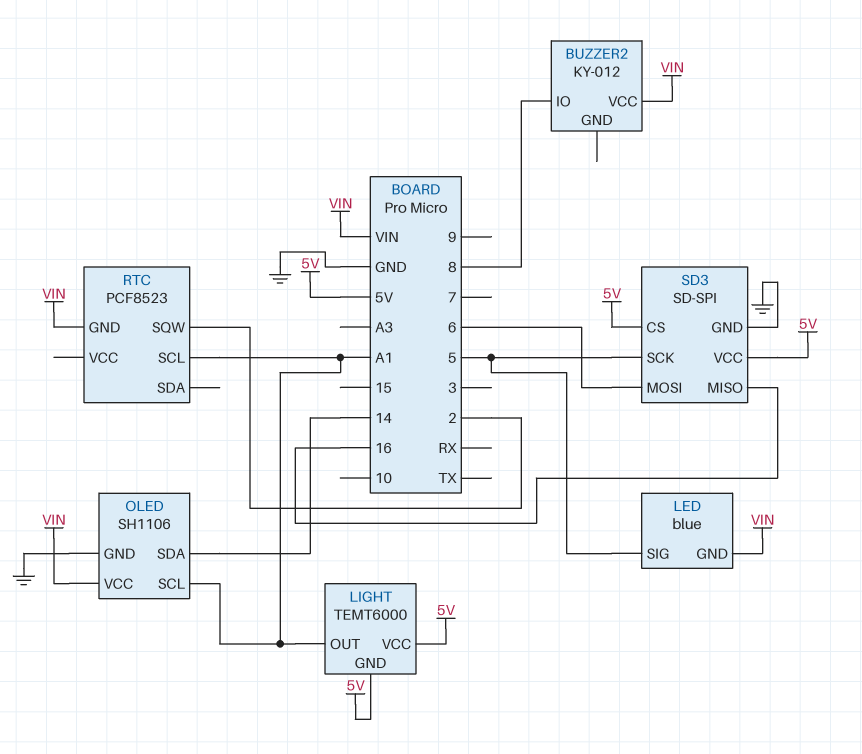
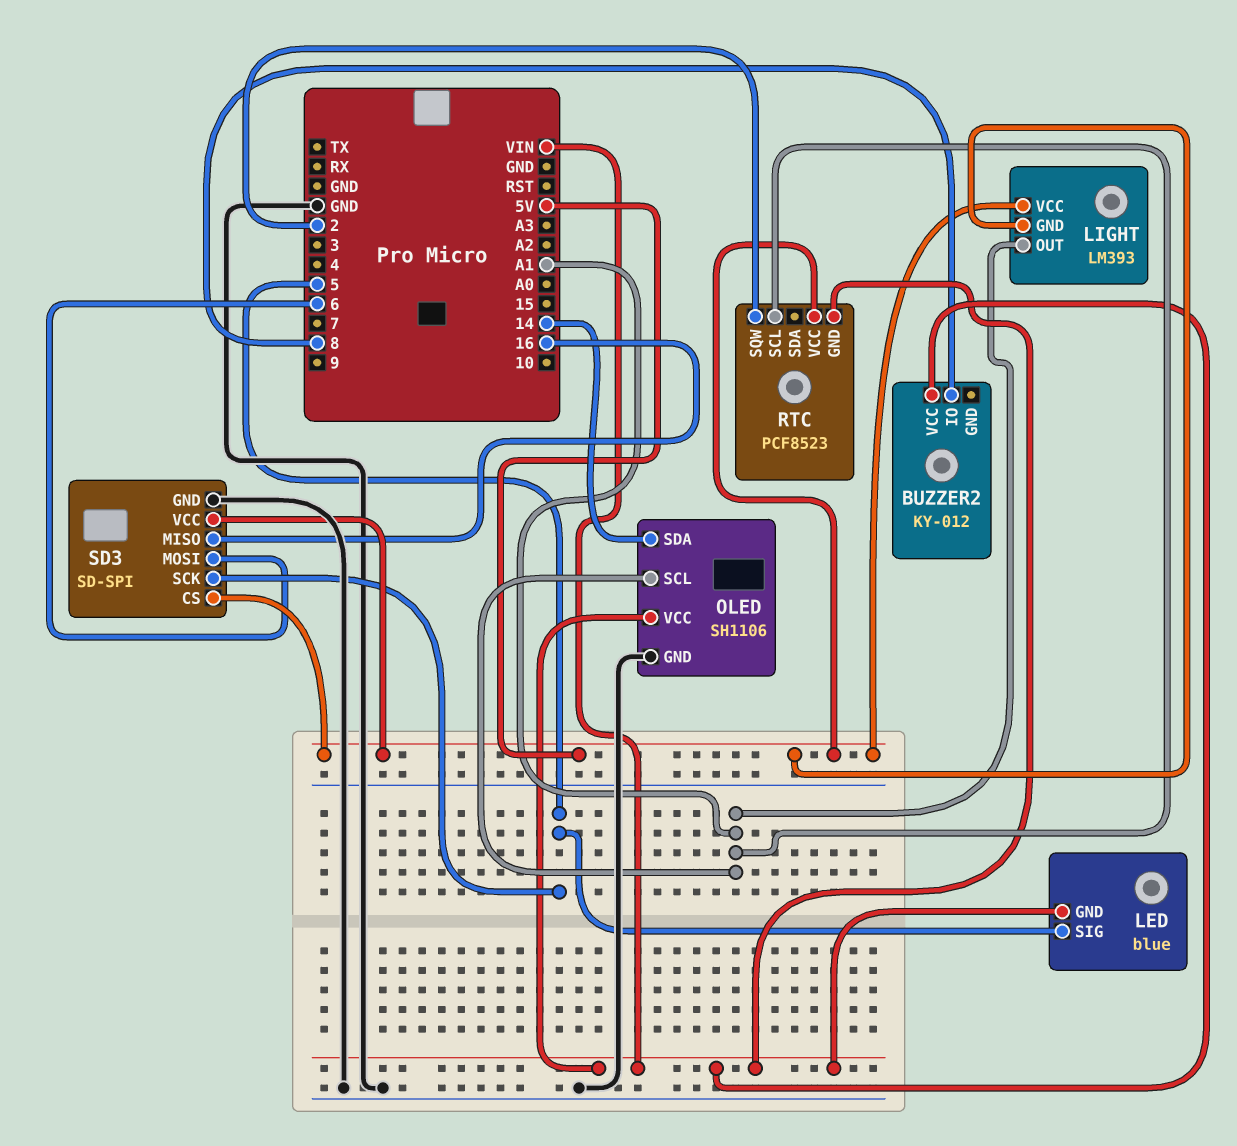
LIGHT: TEMT6000 -> LM393
RTC pin VCC: none -> 5V

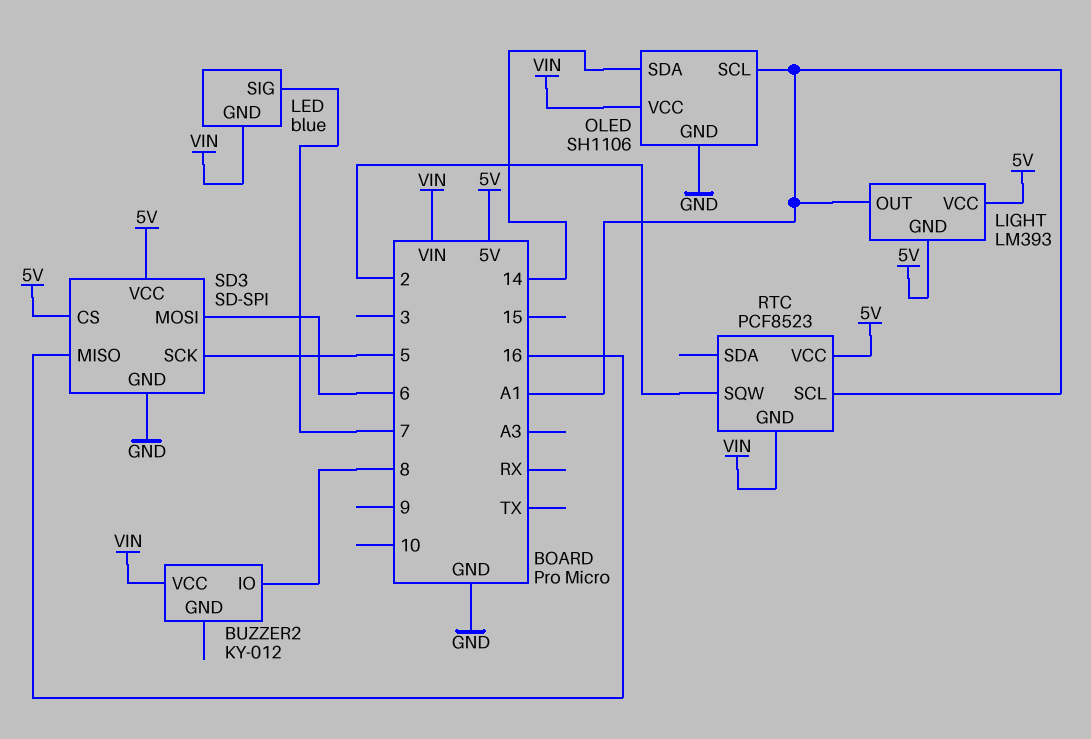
LED pin SIG: 5 -> 7

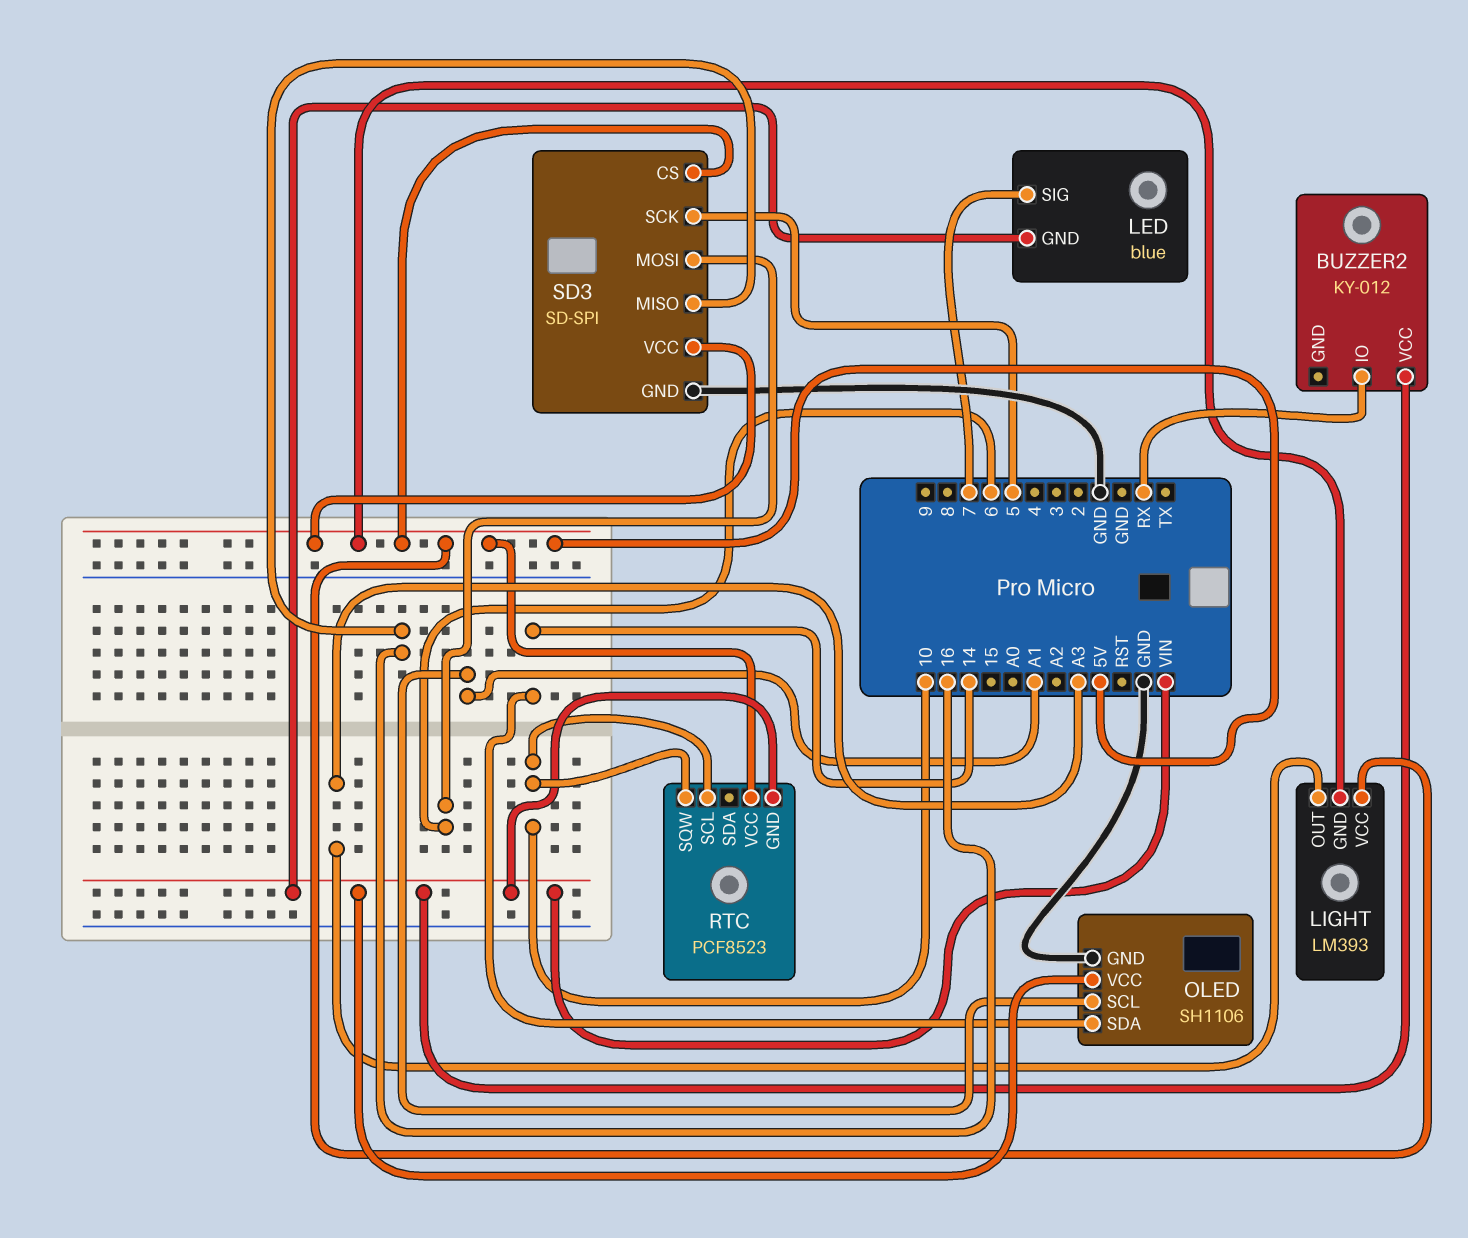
BUZZER2 pin IO: 8 -> RX
LIGHT pin OUT: A1 -> A3
RTC pin SCL: A1 -> 10
RTC pin SQW: 2 -> 10

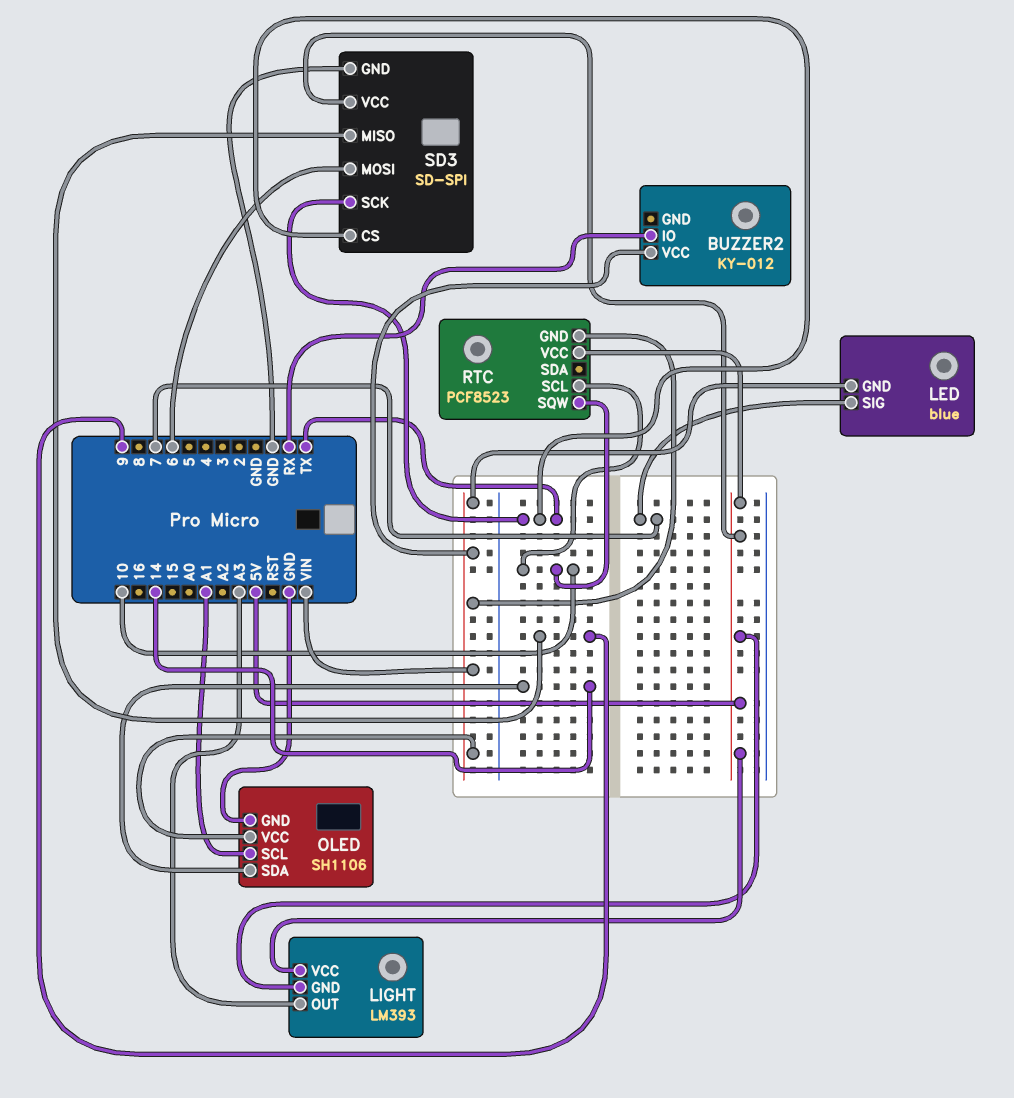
SD3 pin CS: 5V -> TX
SD3 pin MISO: 16 -> 9
SD3 pin SCK: 5 -> TX

